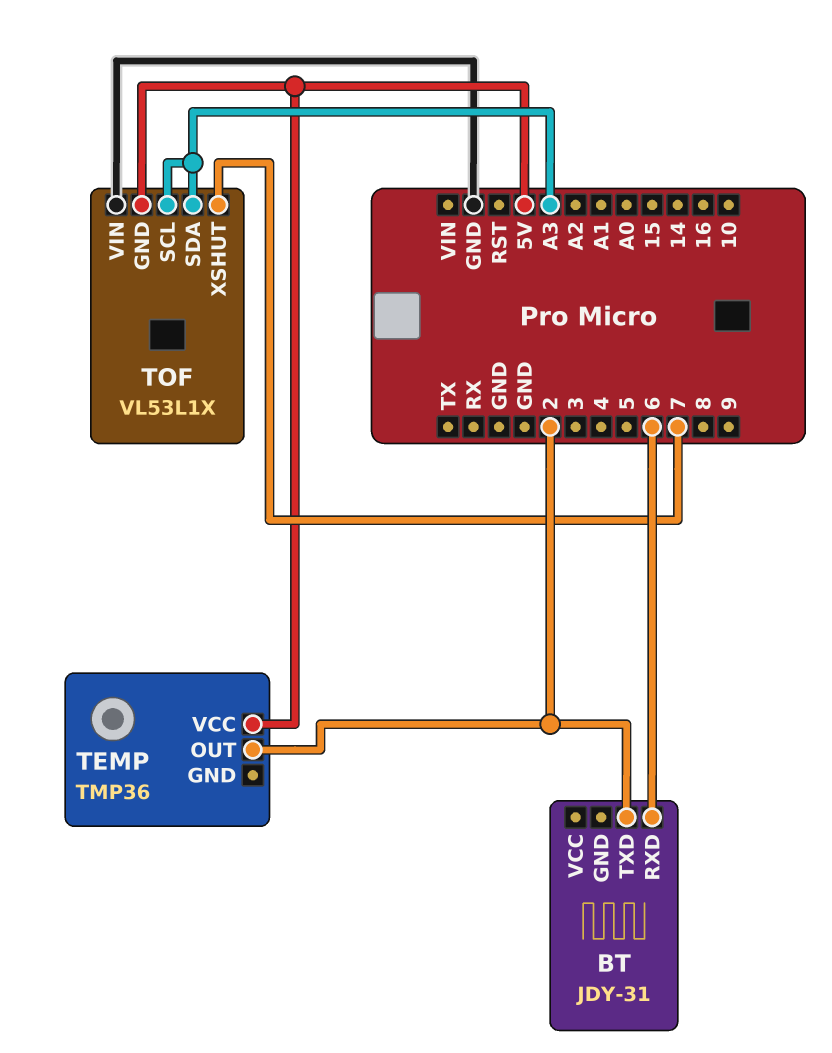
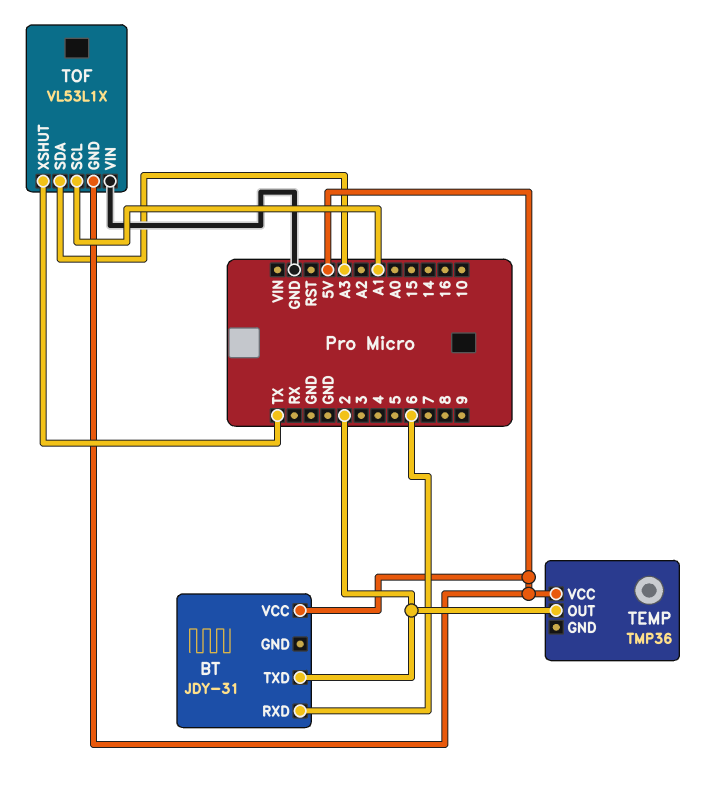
BT pin VCC: none -> 5V
TOF pin SCL: A3 -> A1
TOF pin XSHUT: 7 -> TX

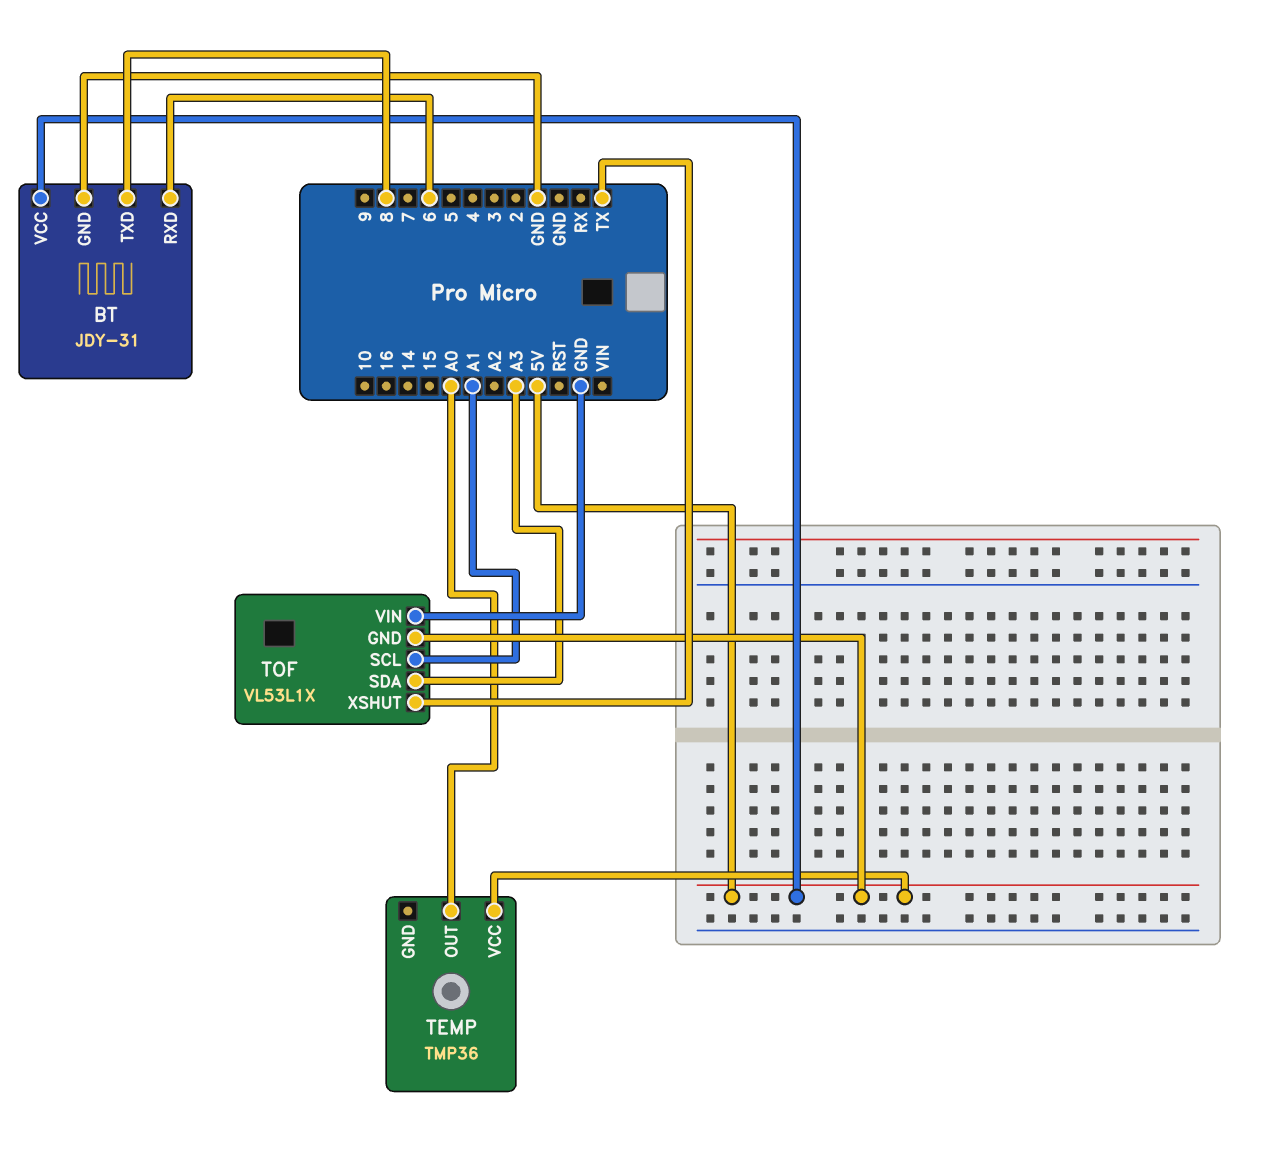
BT pin GND: none -> GND
BT pin TXD: 2 -> 8
TEMP pin OUT: 2 -> A0

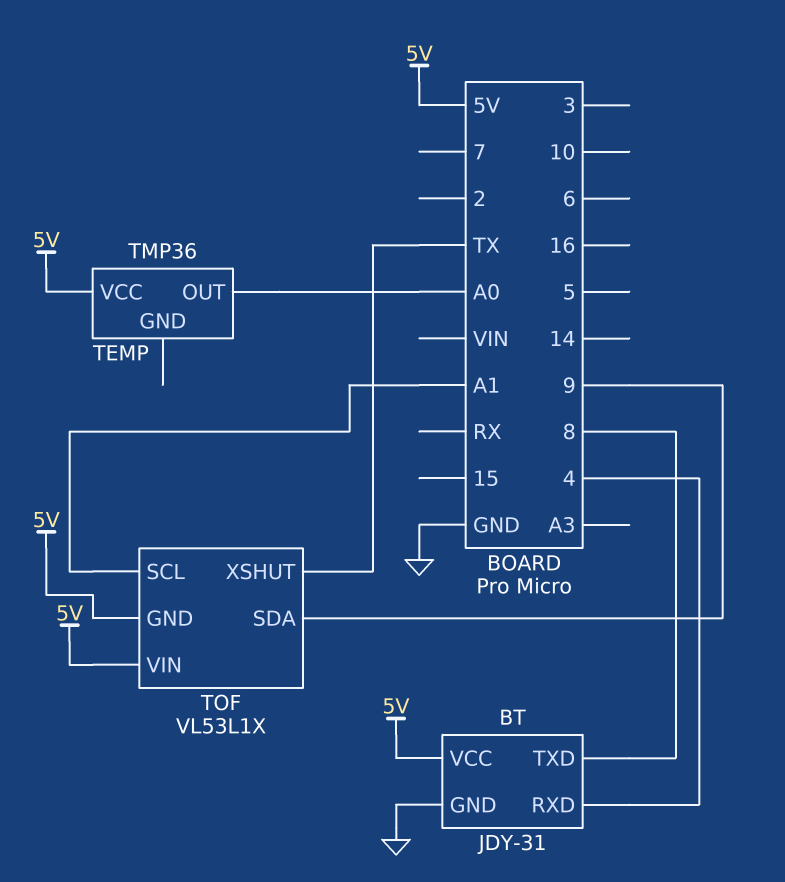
BT pin RXD: 6 -> 4
TOF pin SDA: A3 -> 9
TOF pin VIN: GND -> 5V

